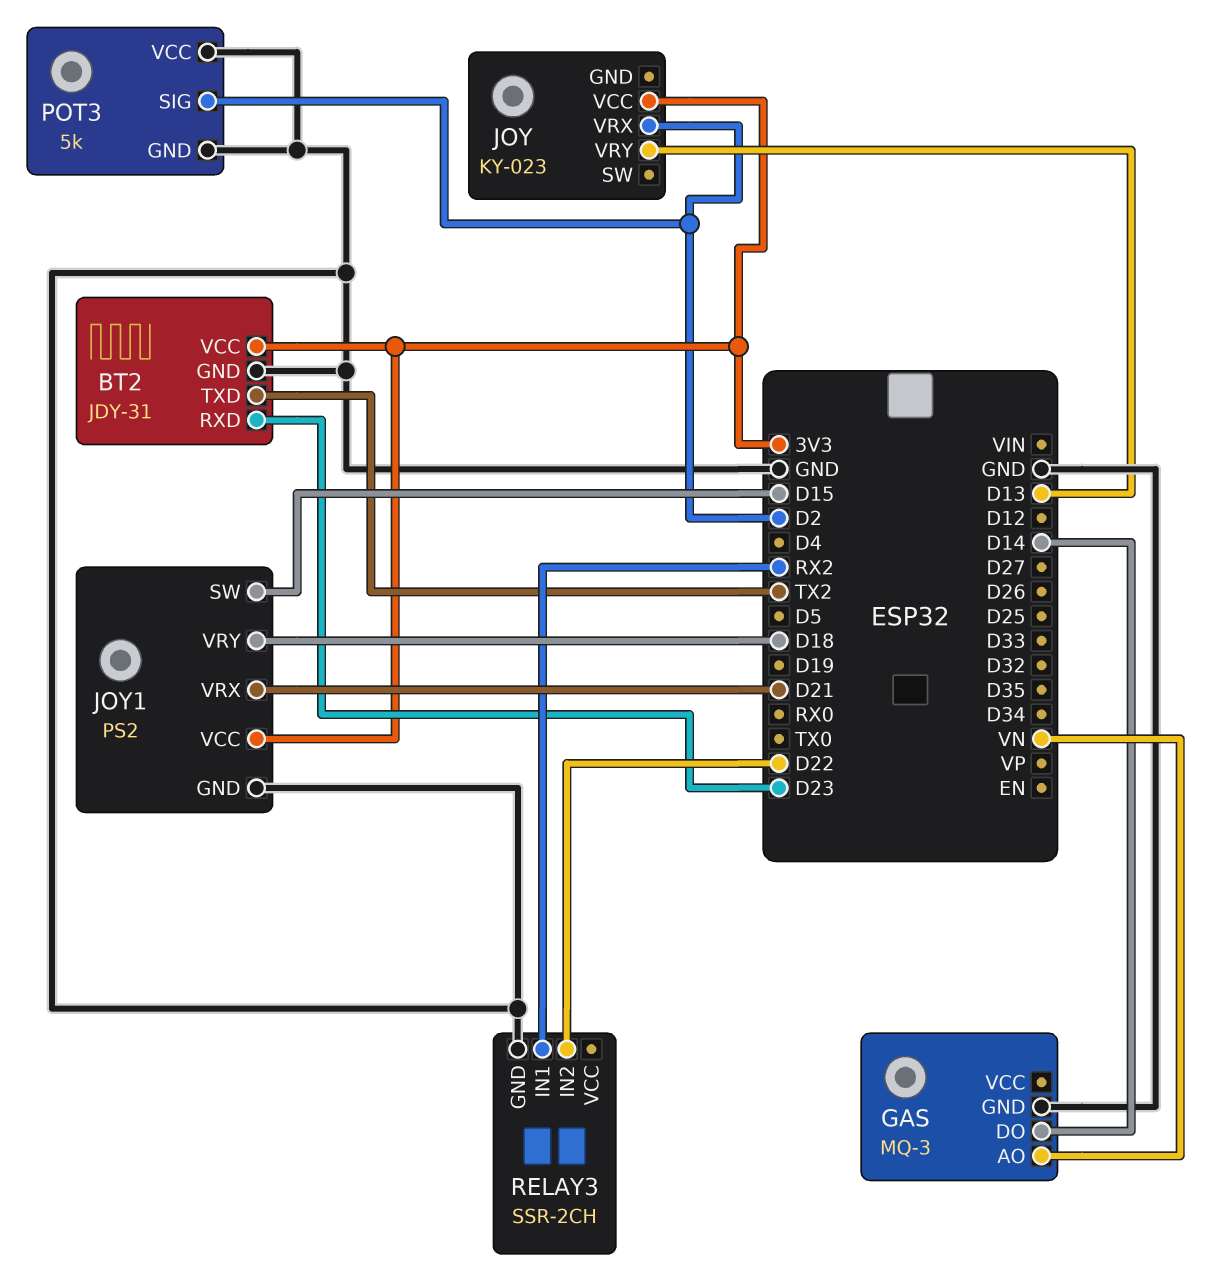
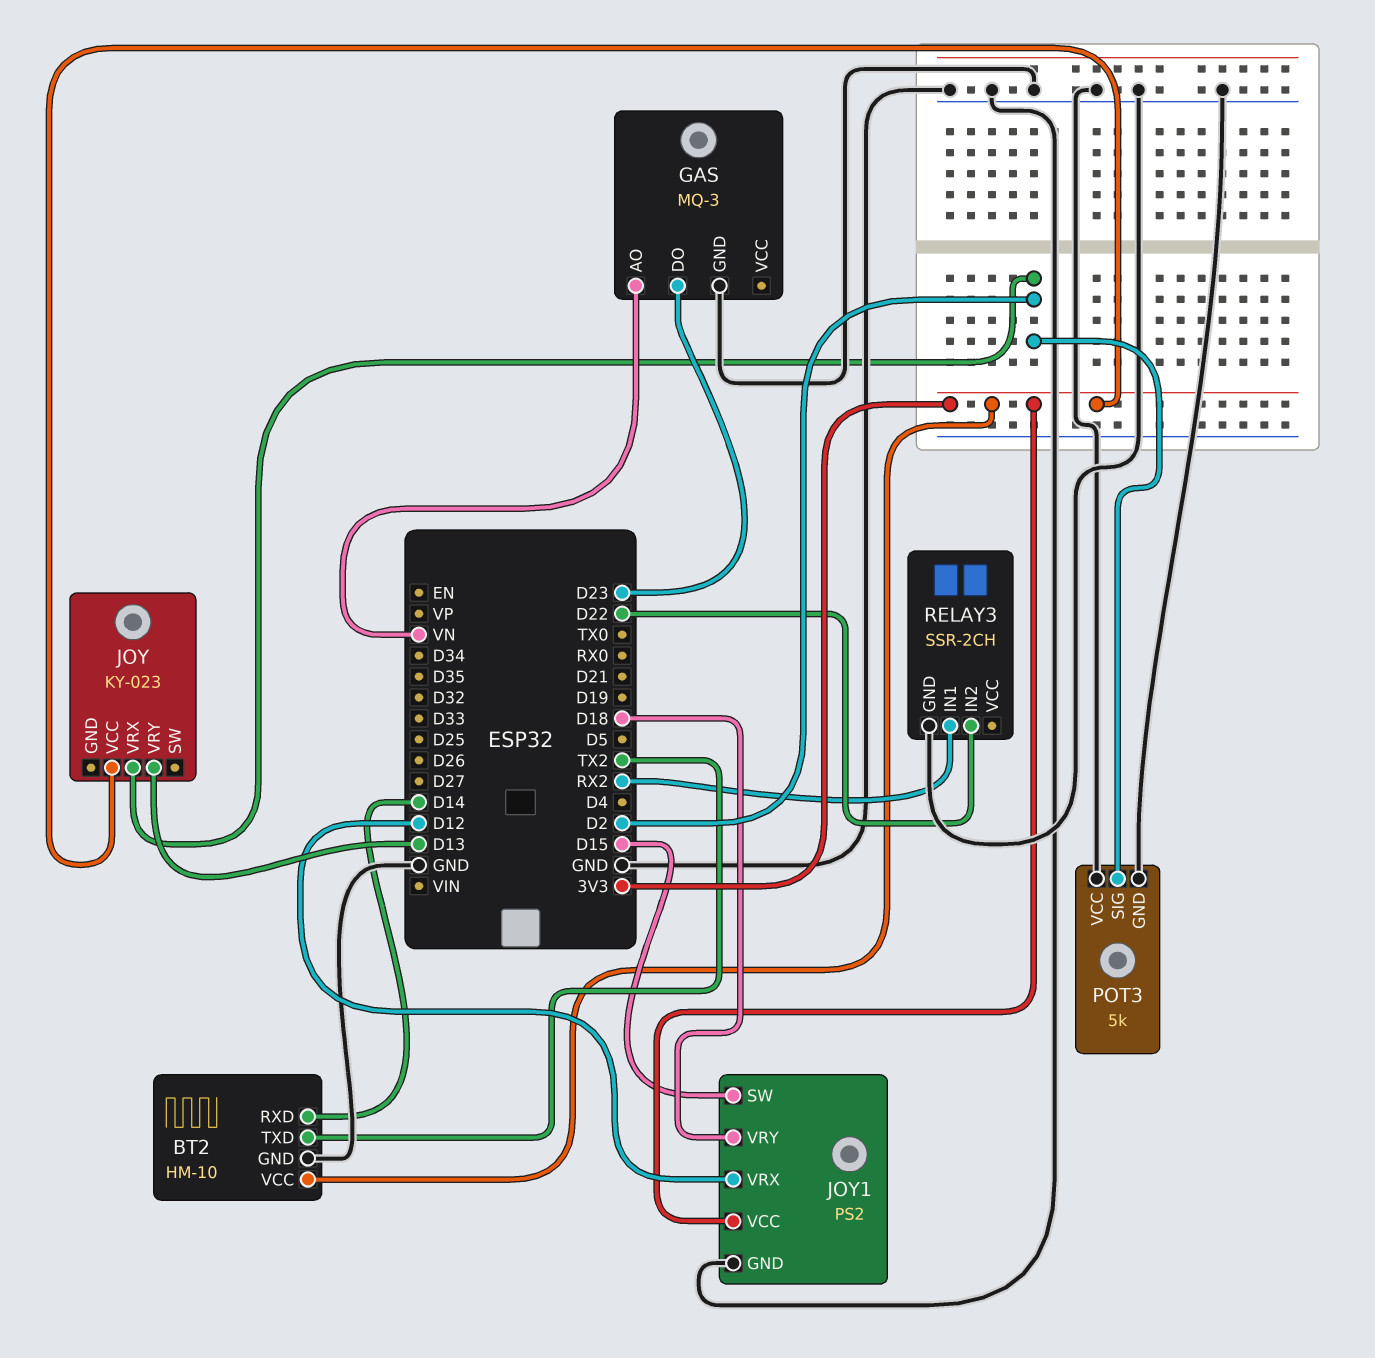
BT2: JDY-31 -> HM-10
BT2 pin RXD: D23 -> D14
GAS pin DO: D14 -> D23
JOY1 pin VRX: D21 -> D12

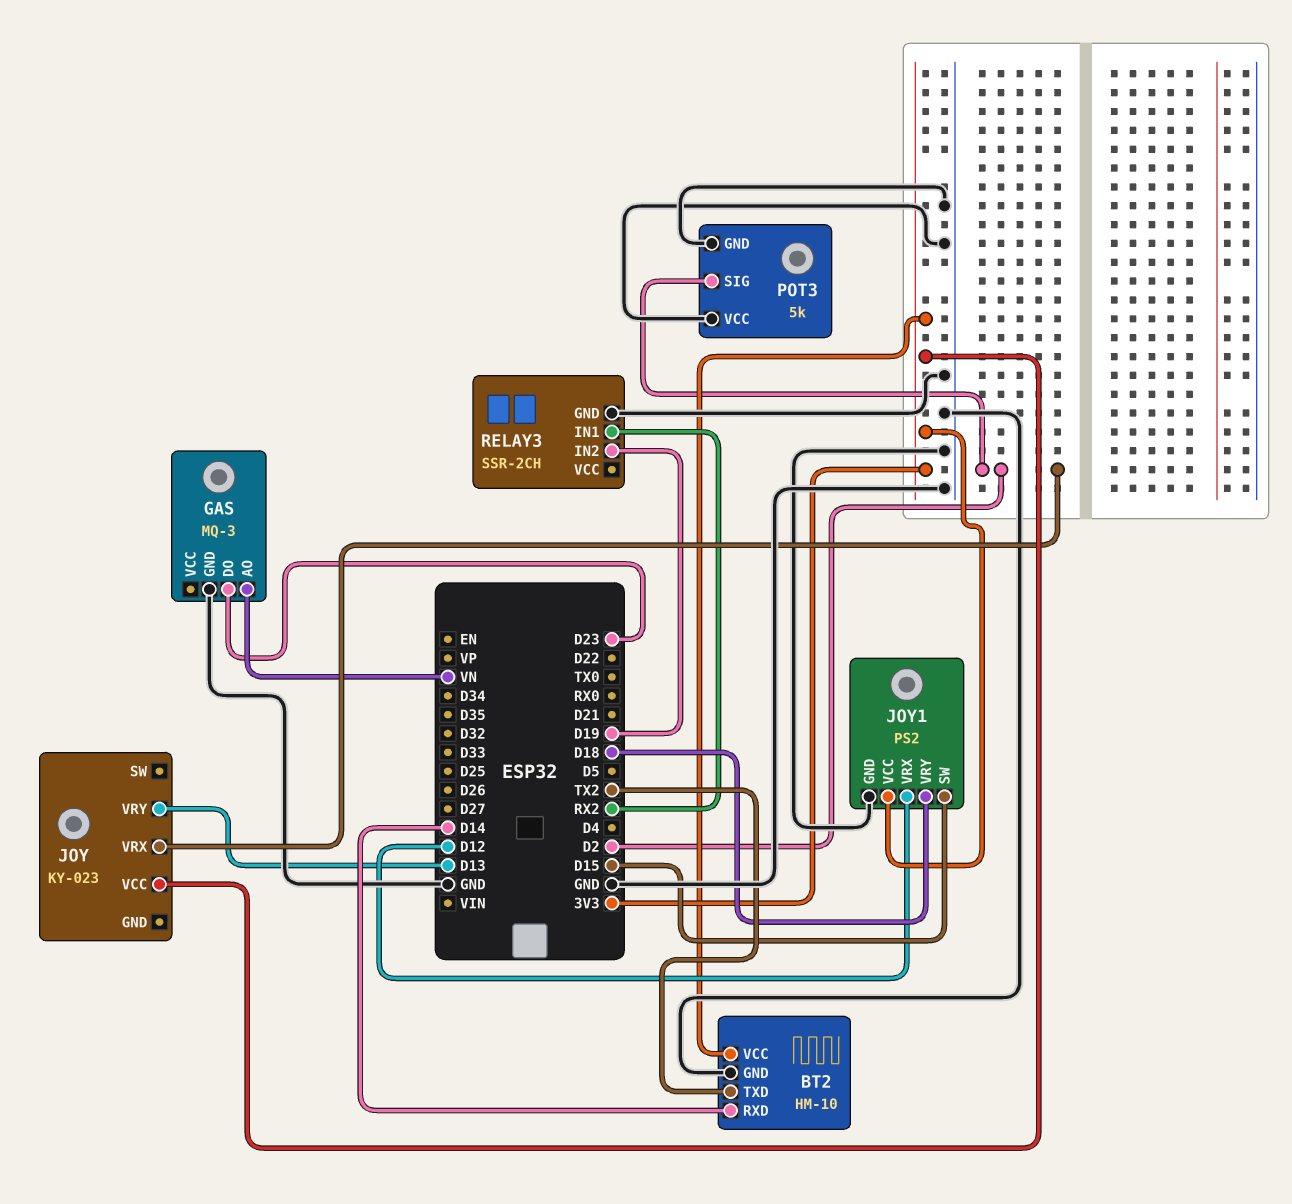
RELAY3 pin IN2: D22 -> D19

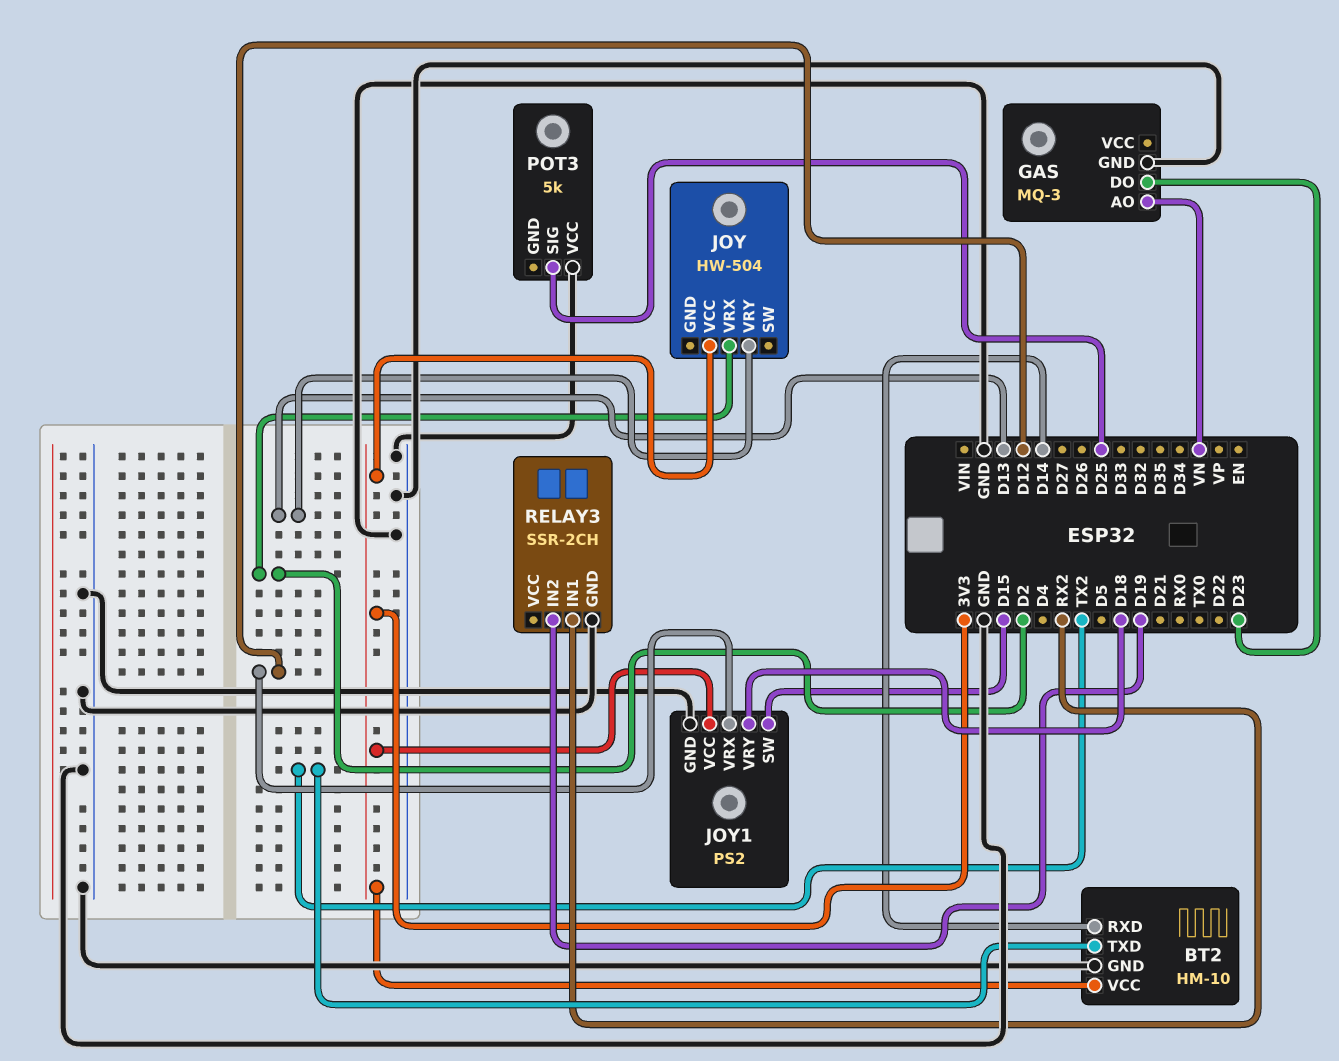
JOY: KY-023 -> HW-504
POT3 pin GND: GND -> none
POT3 pin SIG: D2 -> D25

